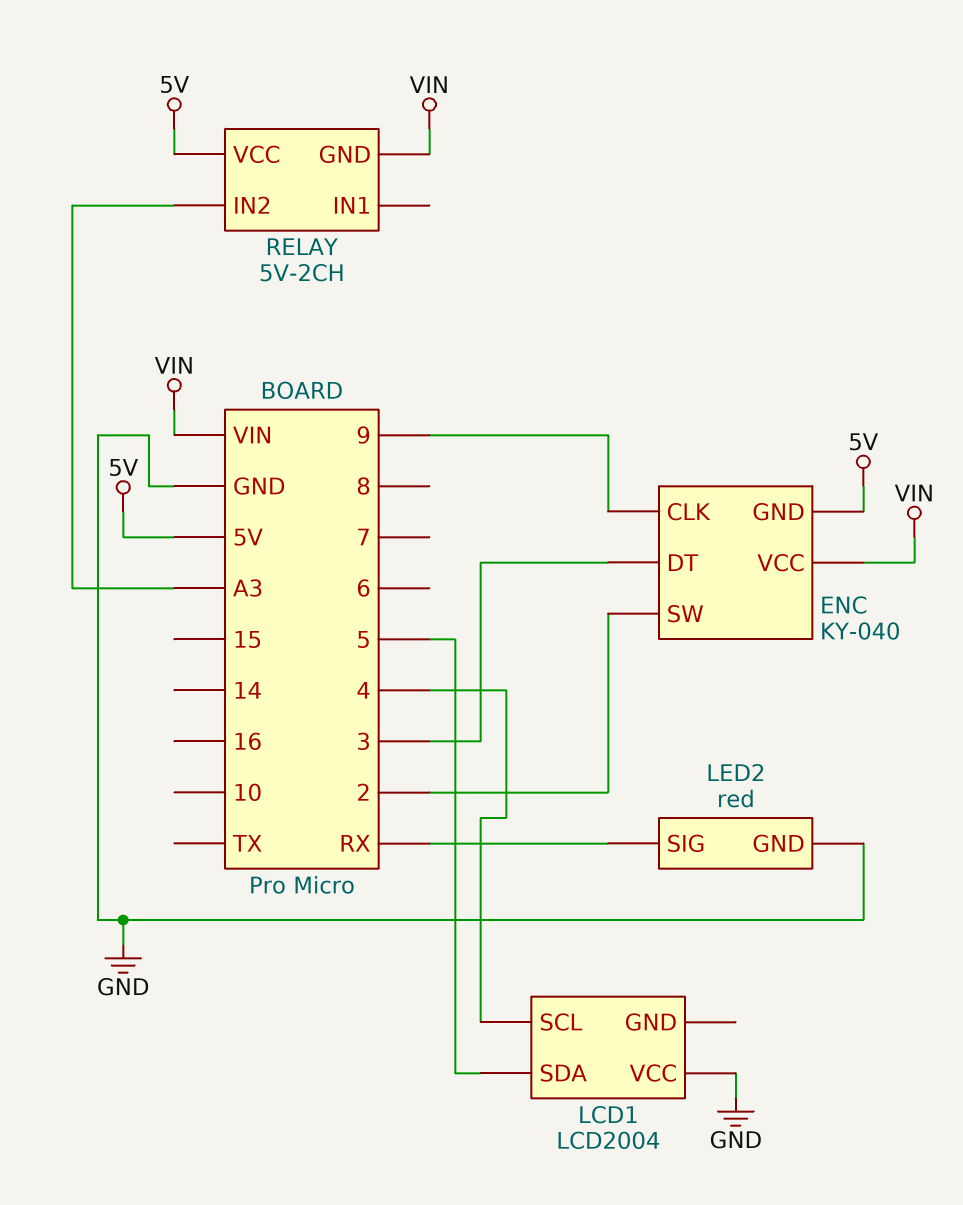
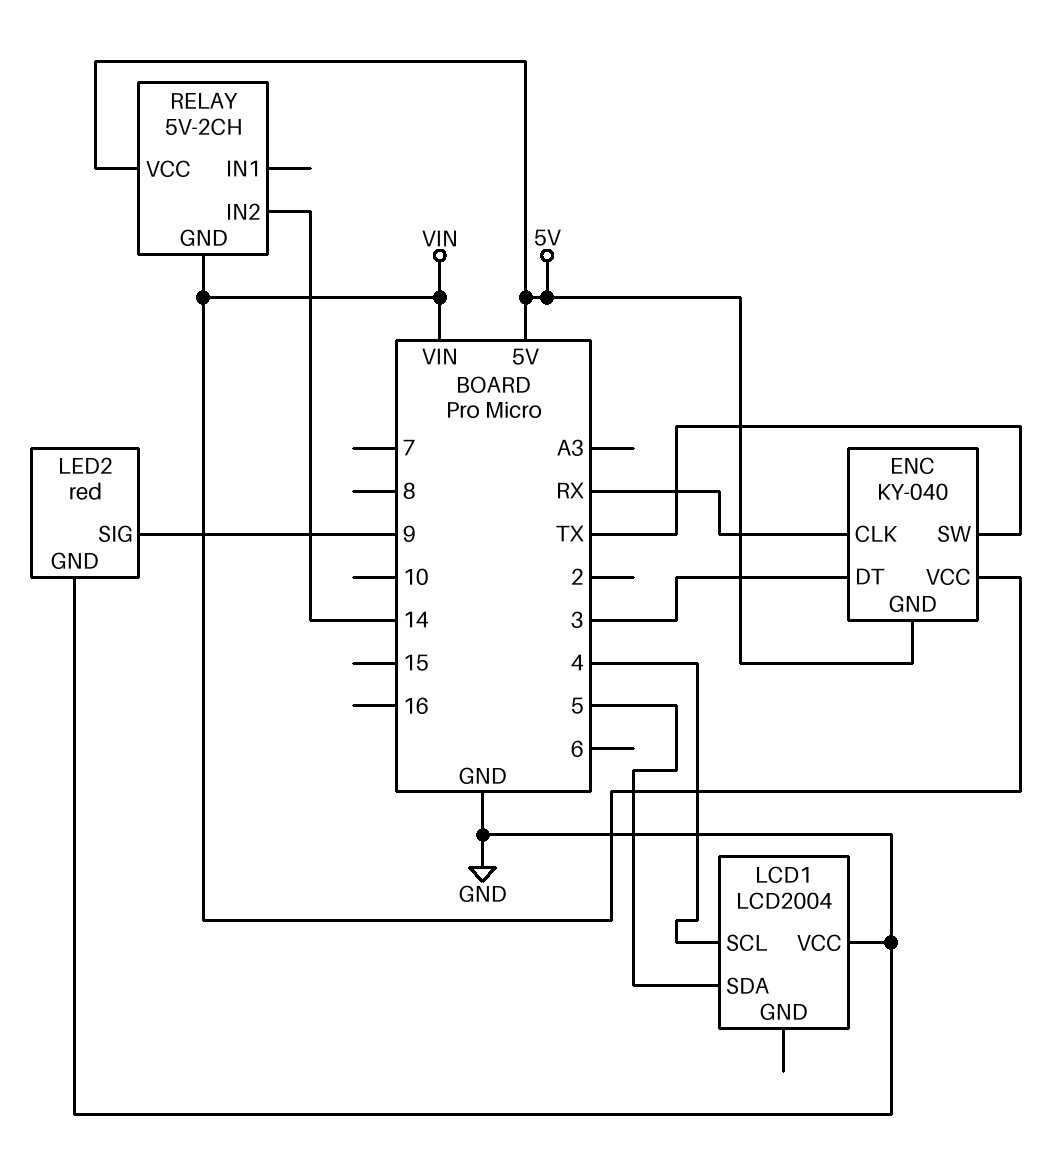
ENC pin CLK: 9 -> RX
ENC pin SW: 2 -> TX
LED2 pin SIG: RX -> 9
RELAY pin IN2: A3 -> 14

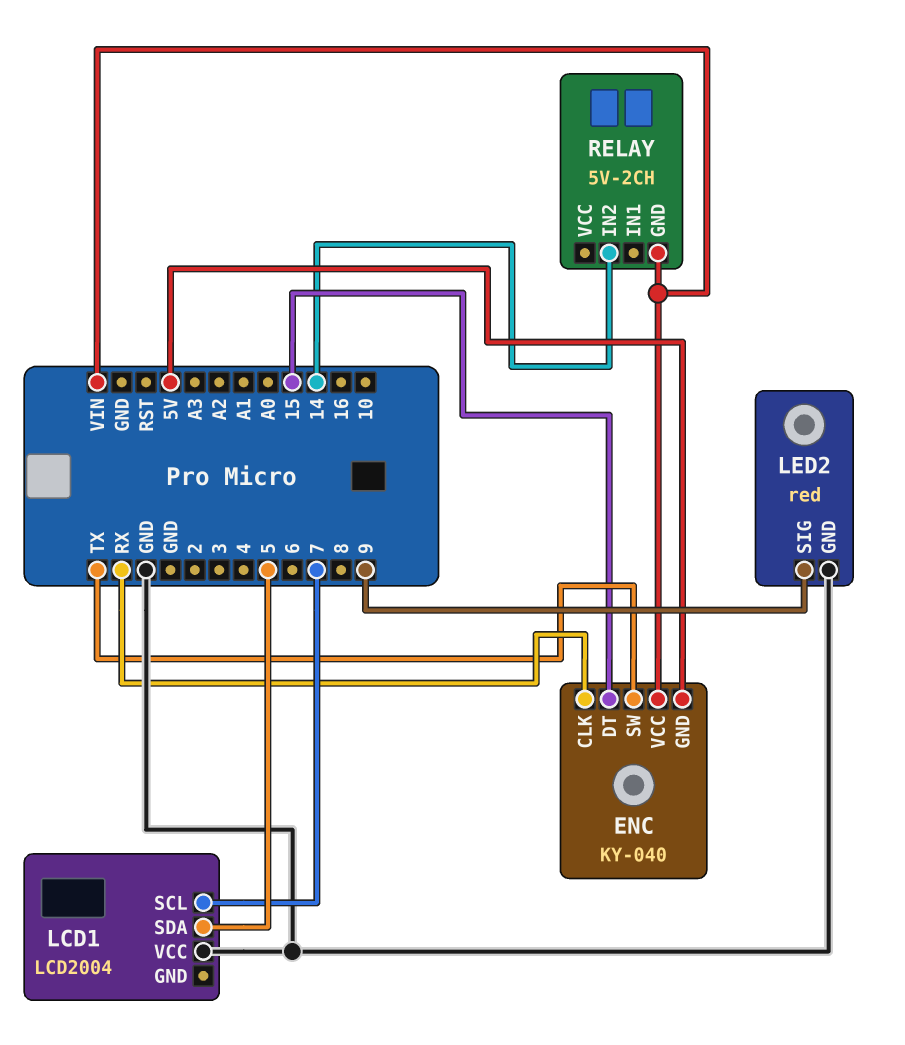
ENC pin DT: 3 -> 15
LCD1 pin SCL: 4 -> 7
RELAY pin VCC: 5V -> none

